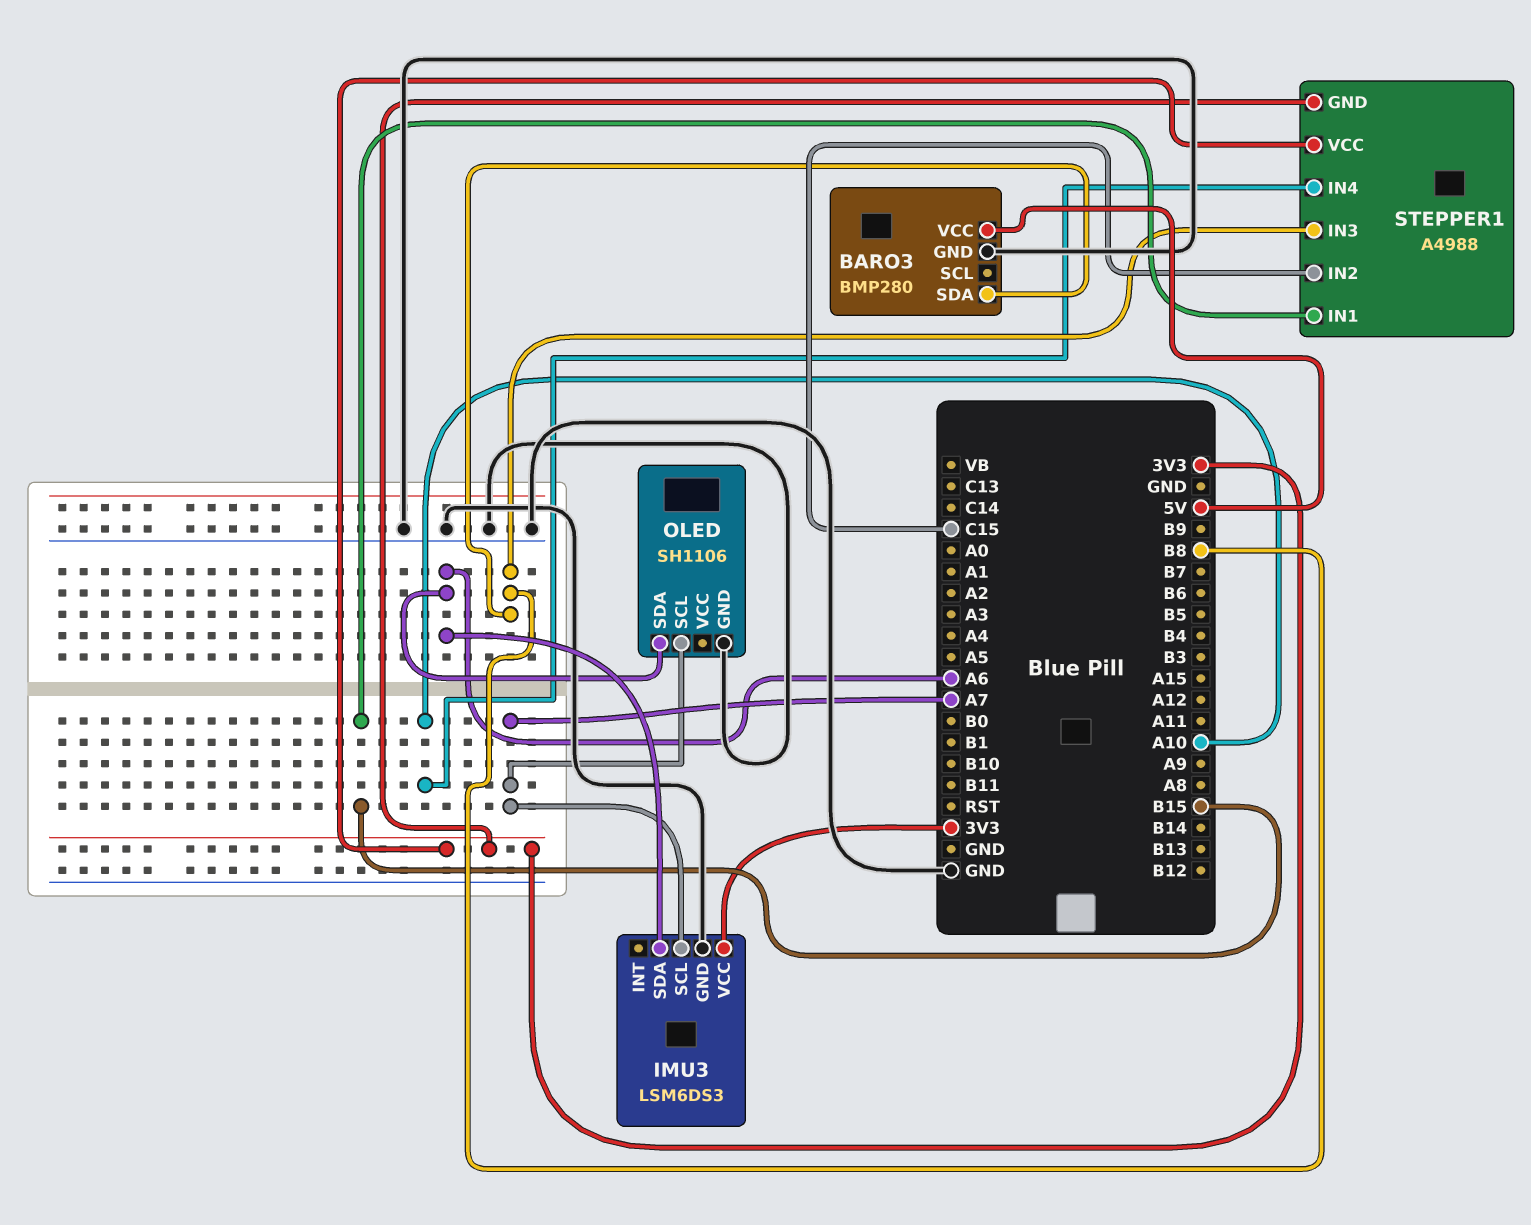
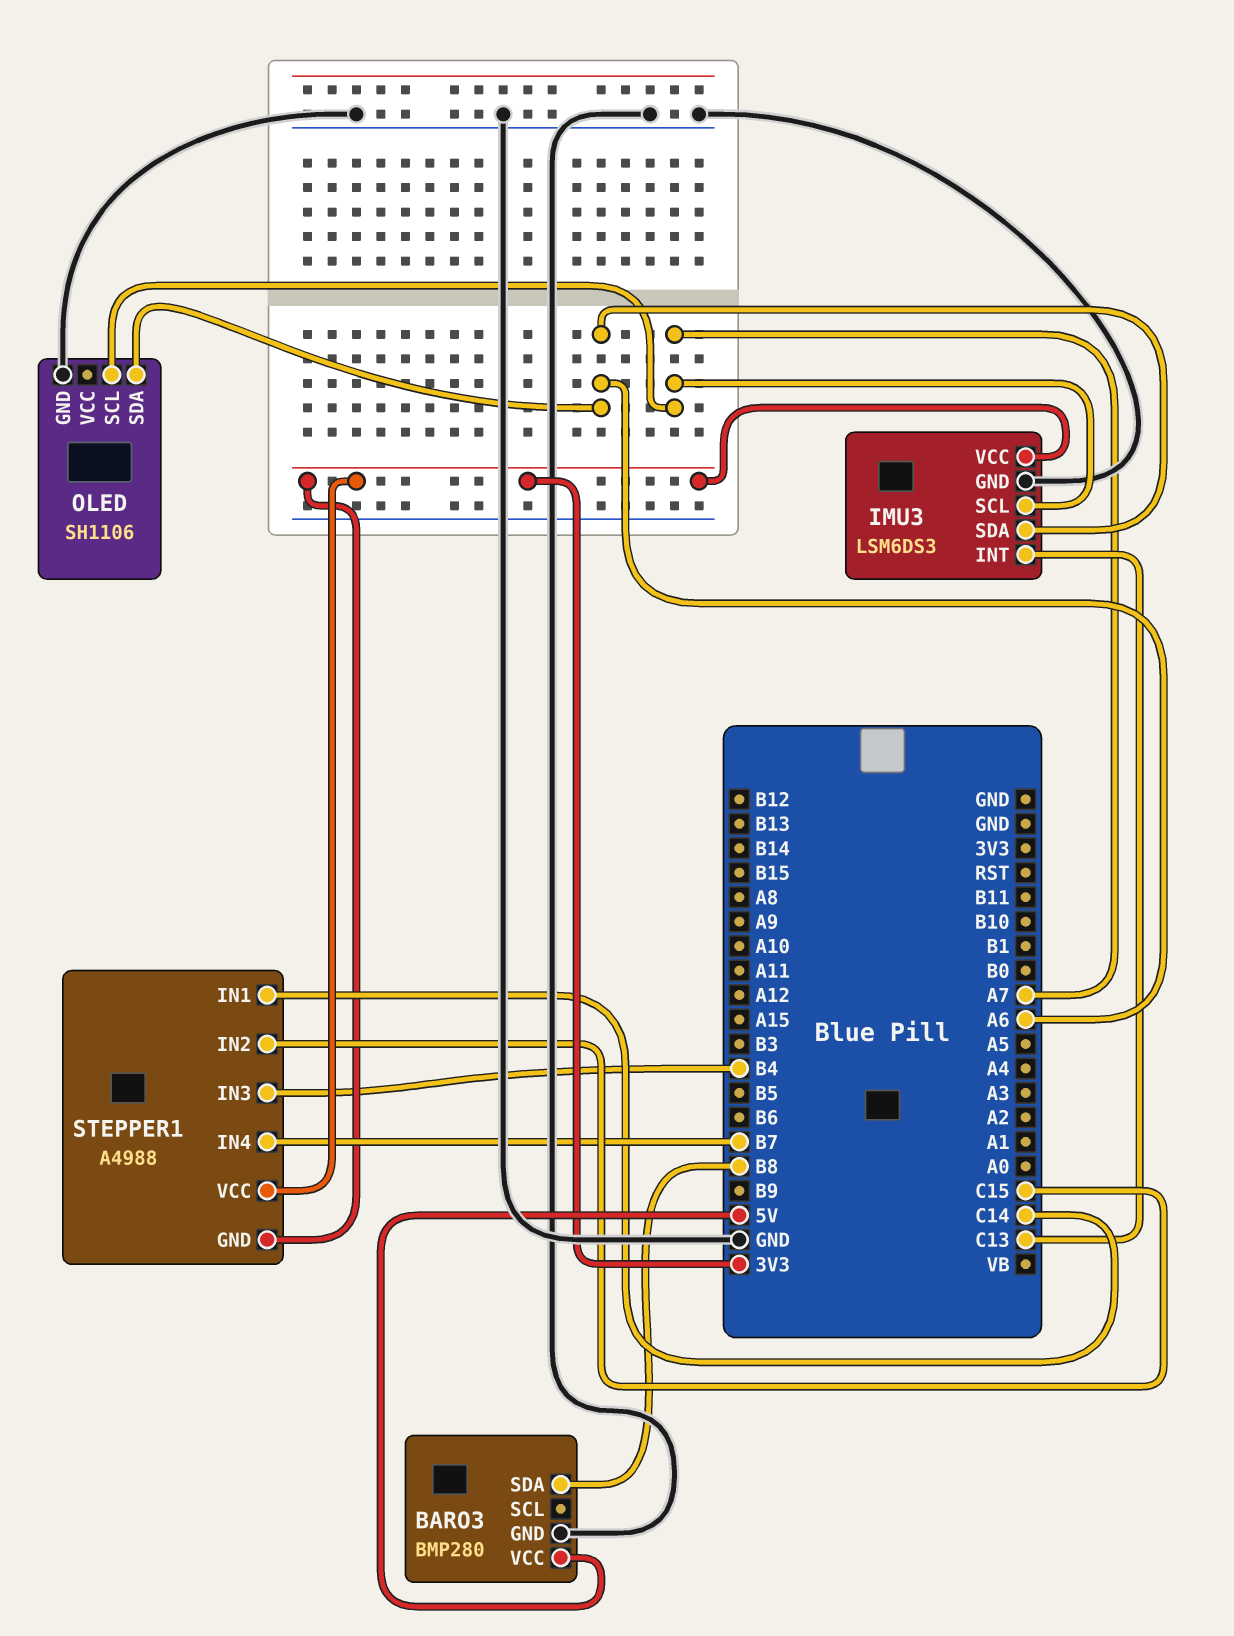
IMU3 pin INT: none -> C13
STEPPER1 pin IN1: B15 -> C14
STEPPER1 pin IN3: B8 -> B4
STEPPER1 pin IN4: A10 -> B7

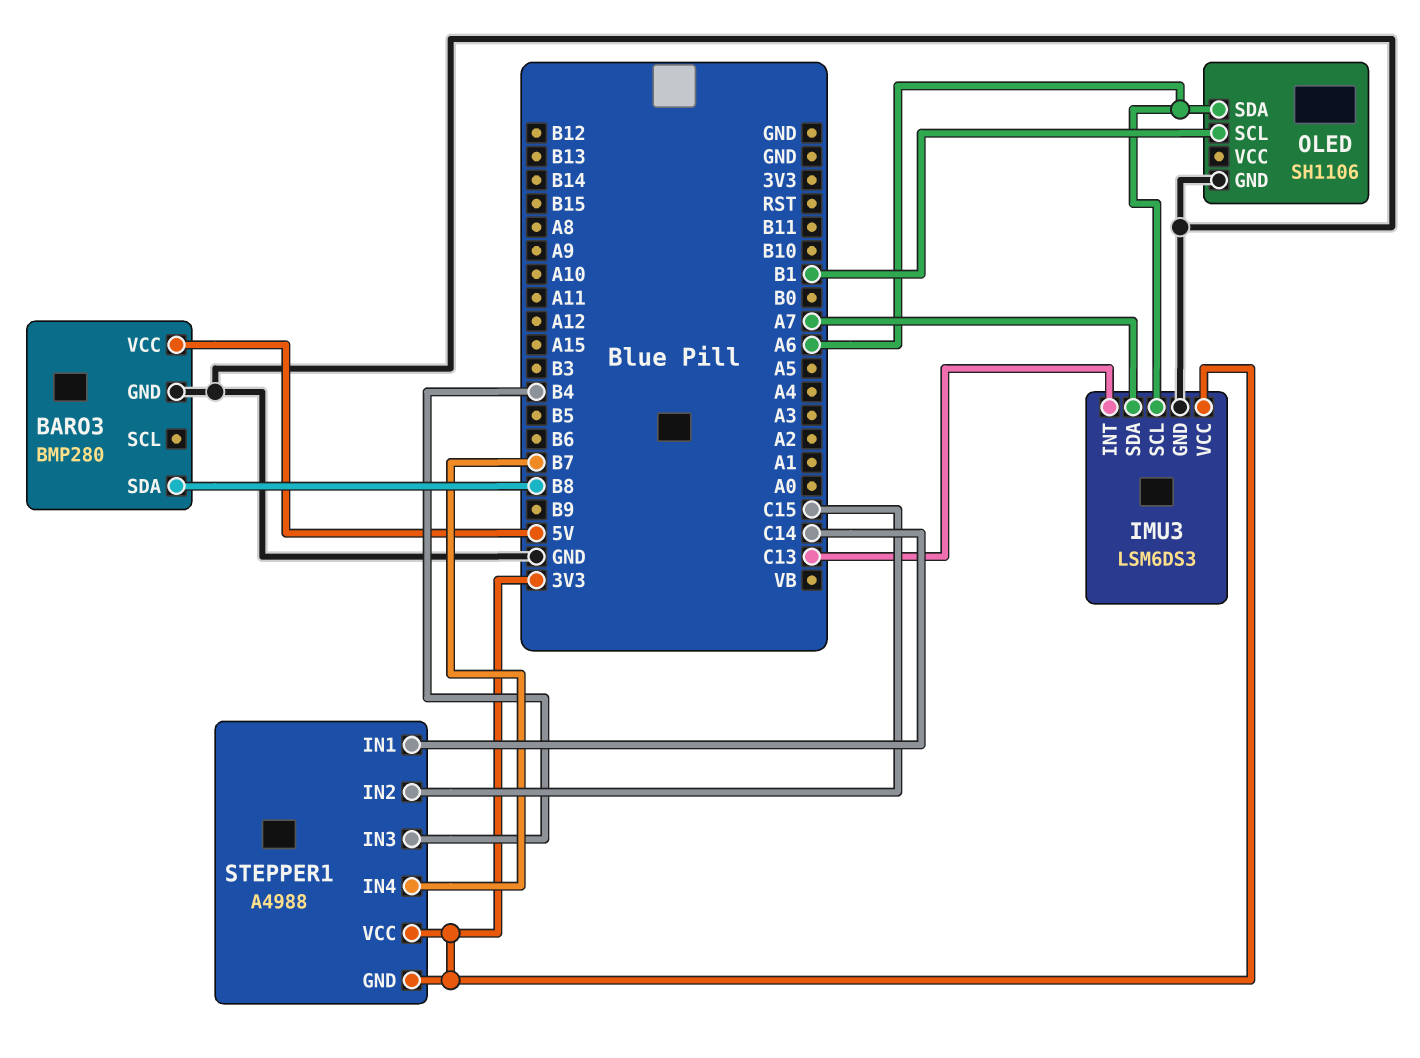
IMU3 pin SCL: A7 -> A6
IMU3 pin SDA: A6 -> A7
OLED pin SCL: A7 -> B1

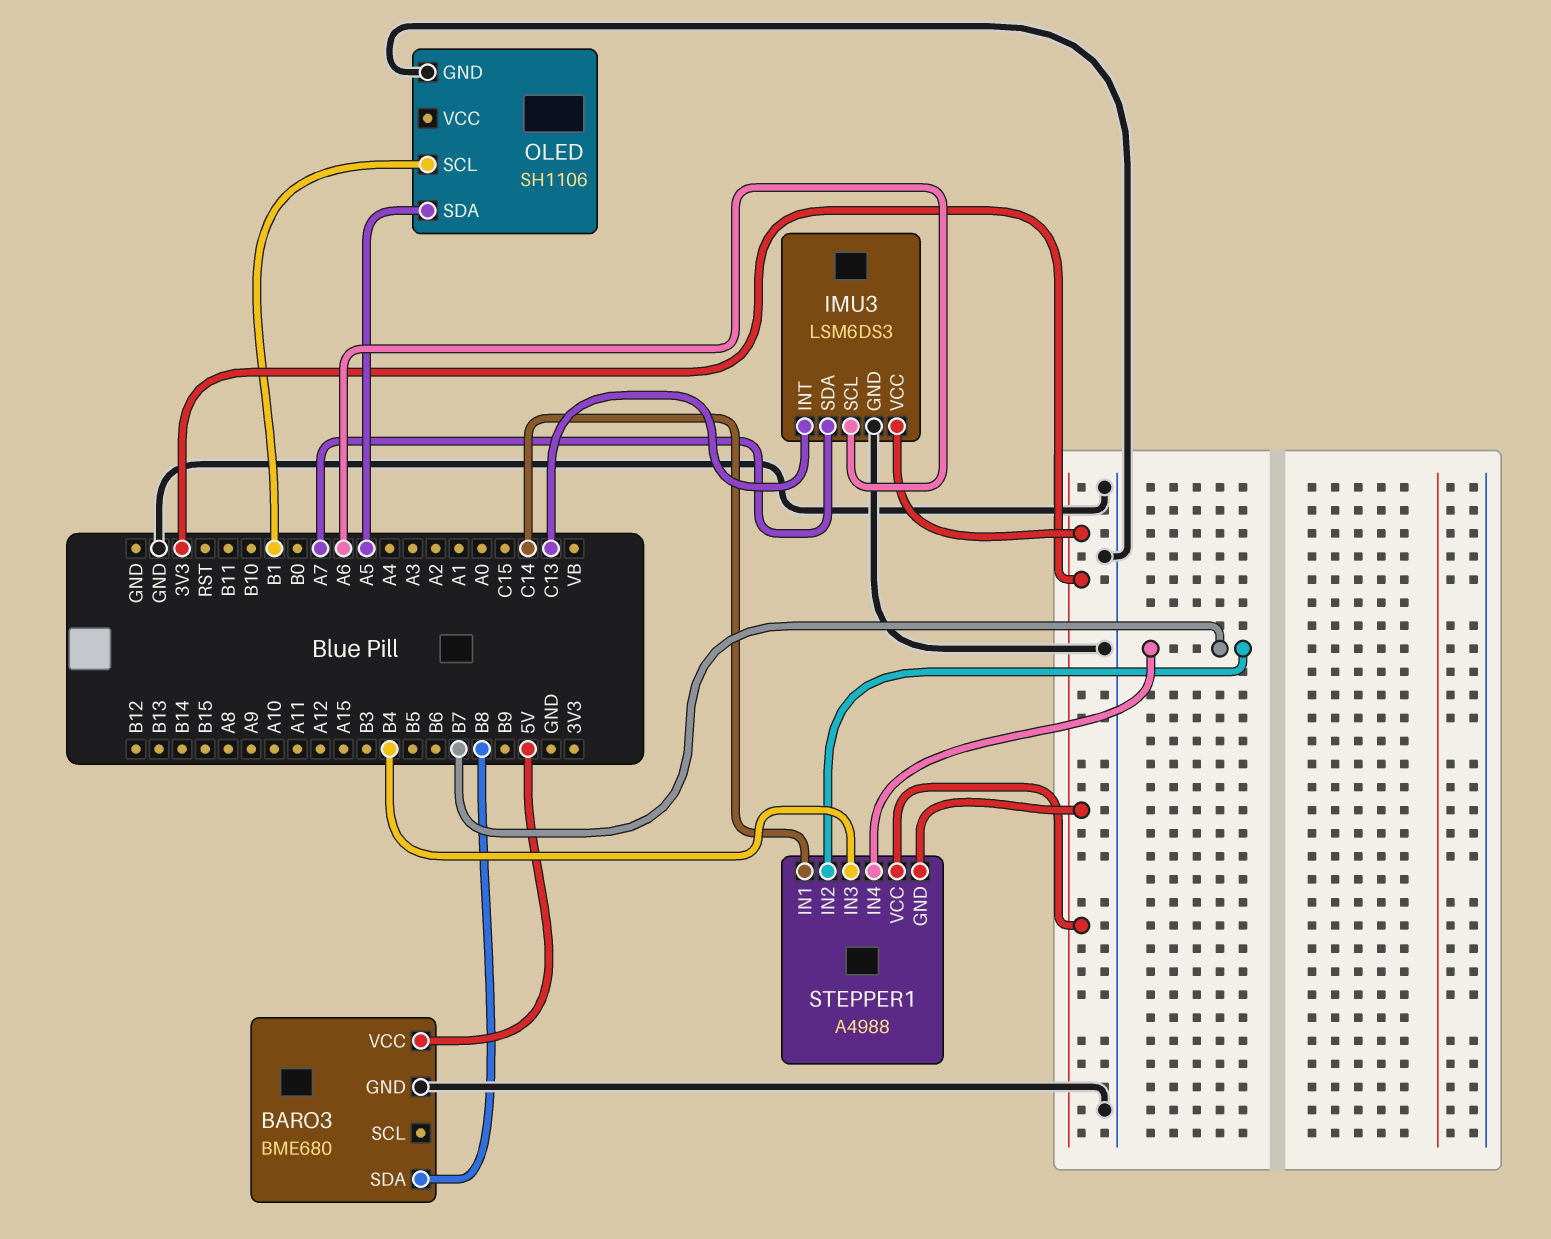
BARO3: BMP280 -> BME680
OLED pin SDA: A6 -> A5
STEPPER1 pin IN2: C15 -> B7

